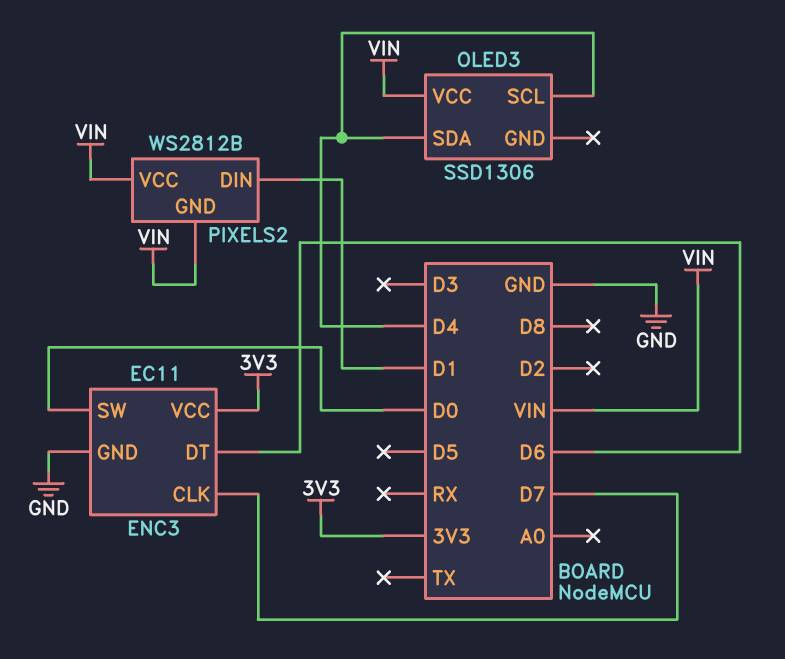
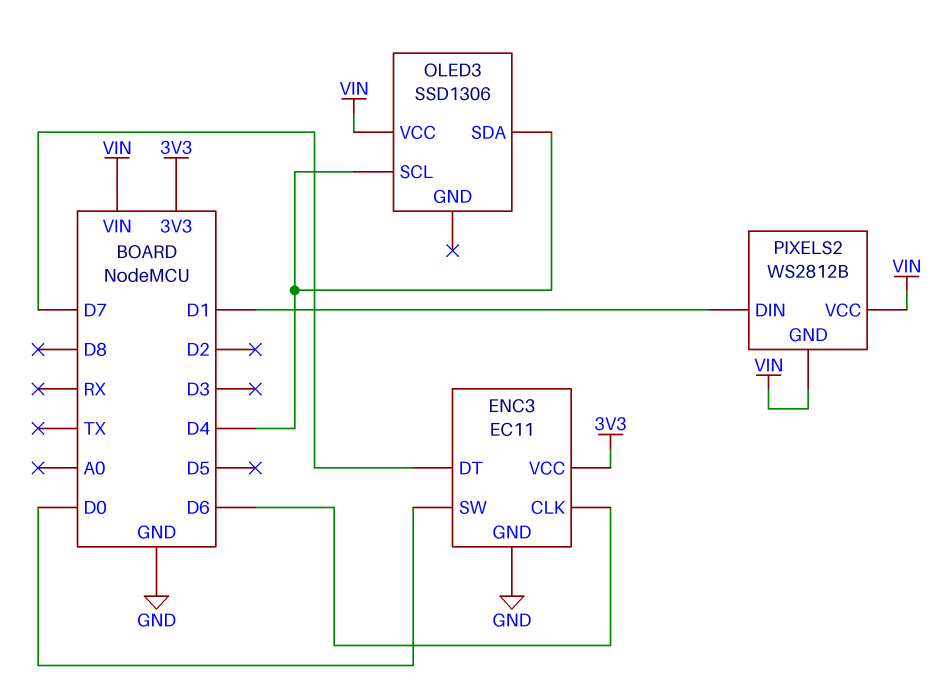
ENC3 pin CLK: D7 -> D6
ENC3 pin DT: D6 -> D7

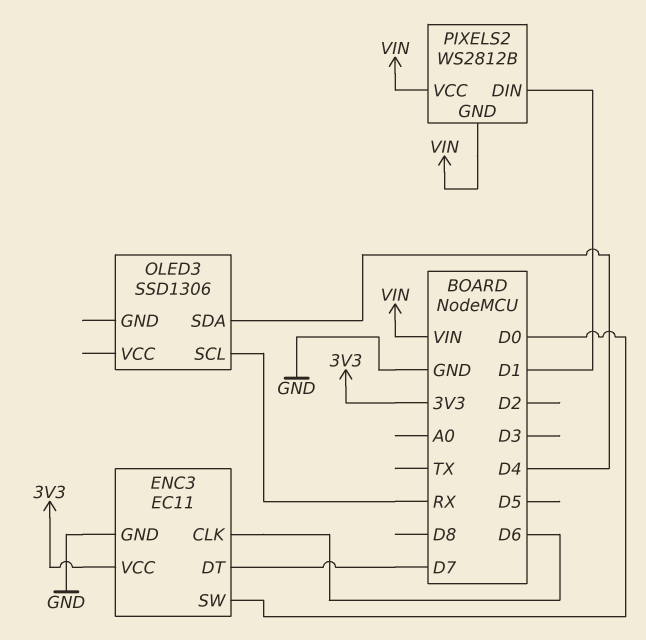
OLED3 pin SCL: D4 -> RX
OLED3 pin VCC: VIN -> none

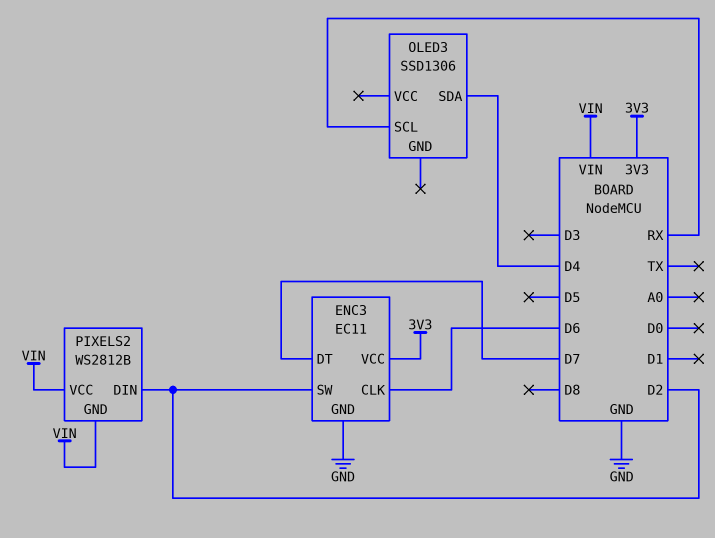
ENC3 pin SW: D0 -> D2
PIXELS2 pin DIN: D1 -> D2

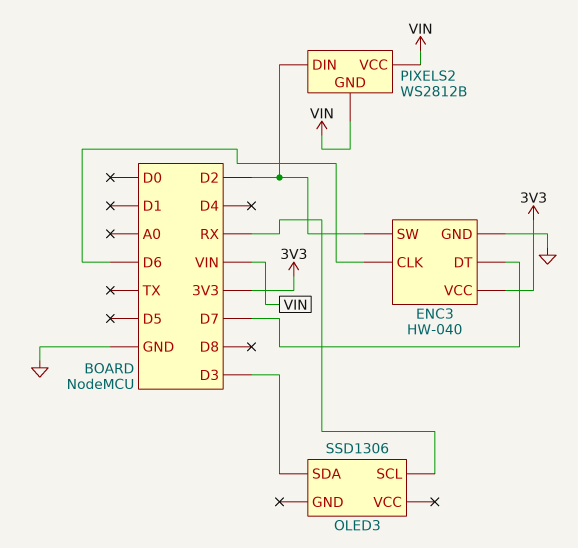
ENC3: EC11 -> HW-040
OLED3 pin SDA: D4 -> D3

